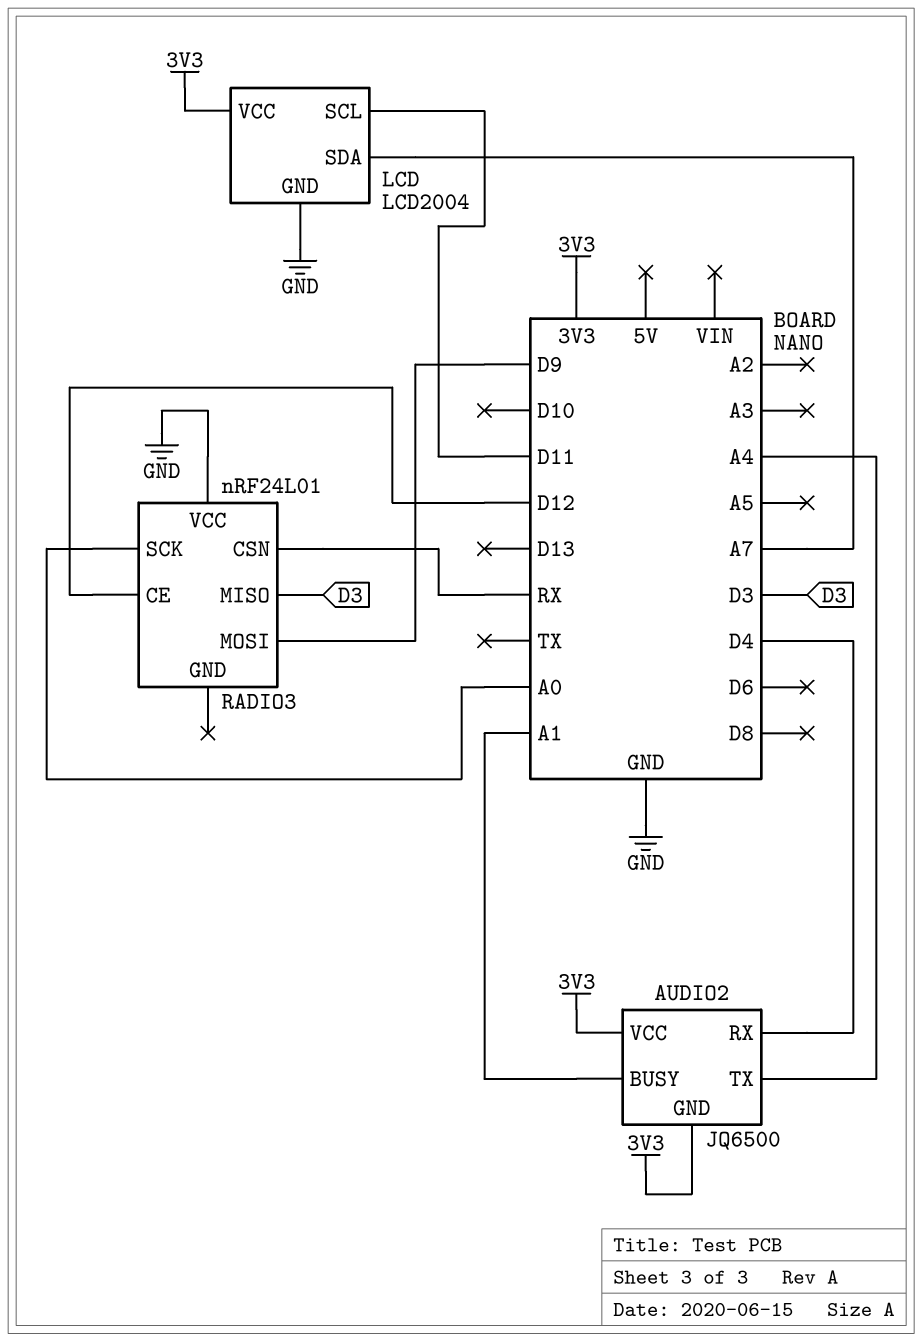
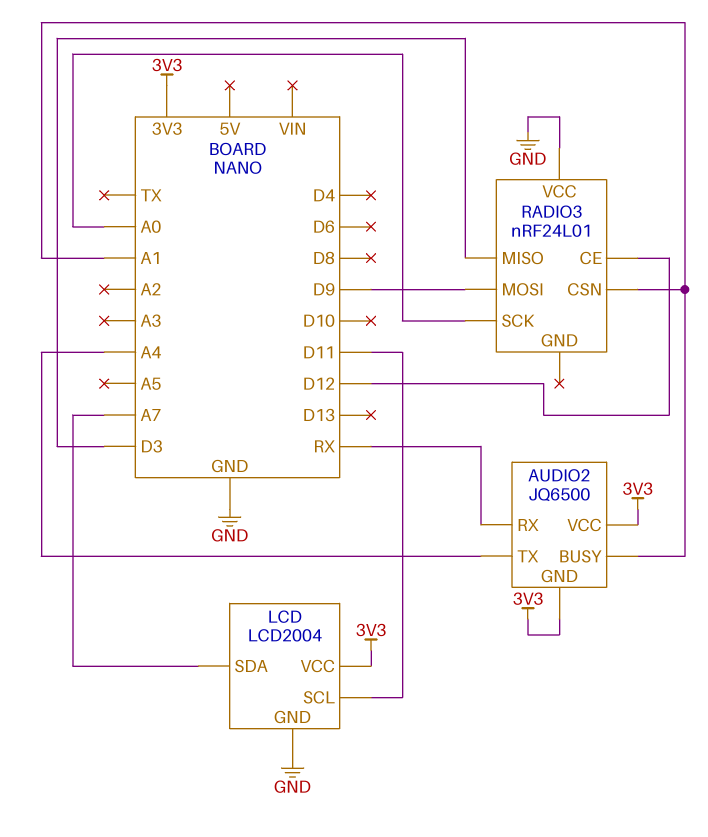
AUDIO2 pin RX: D4 -> RX
RADIO3 pin CSN: RX -> A1

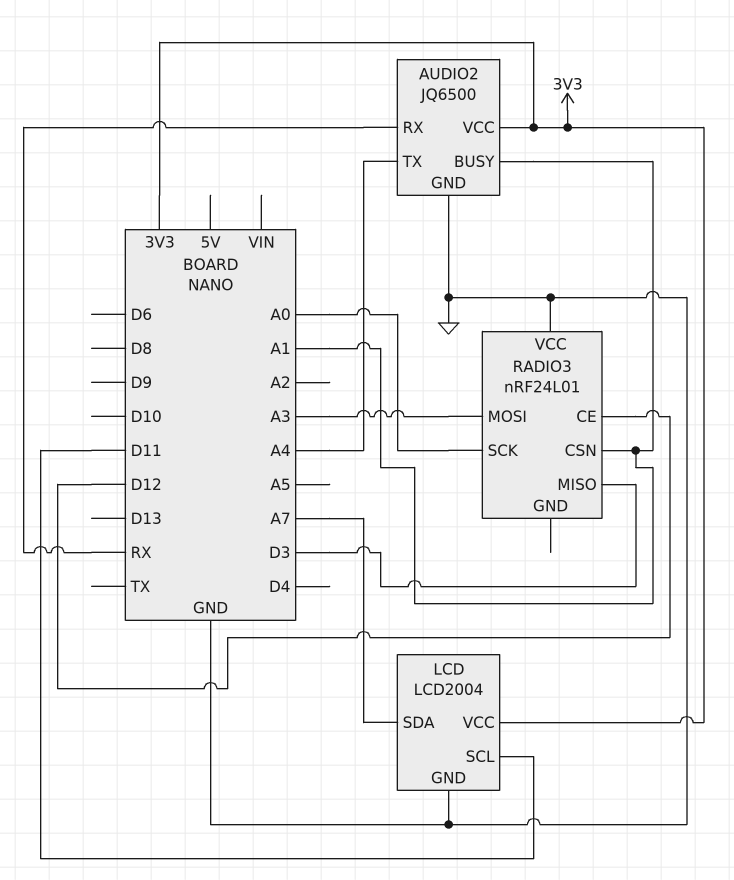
AUDIO2 pin GND: 3V3 -> GND
RADIO3 pin MOSI: D9 -> A3

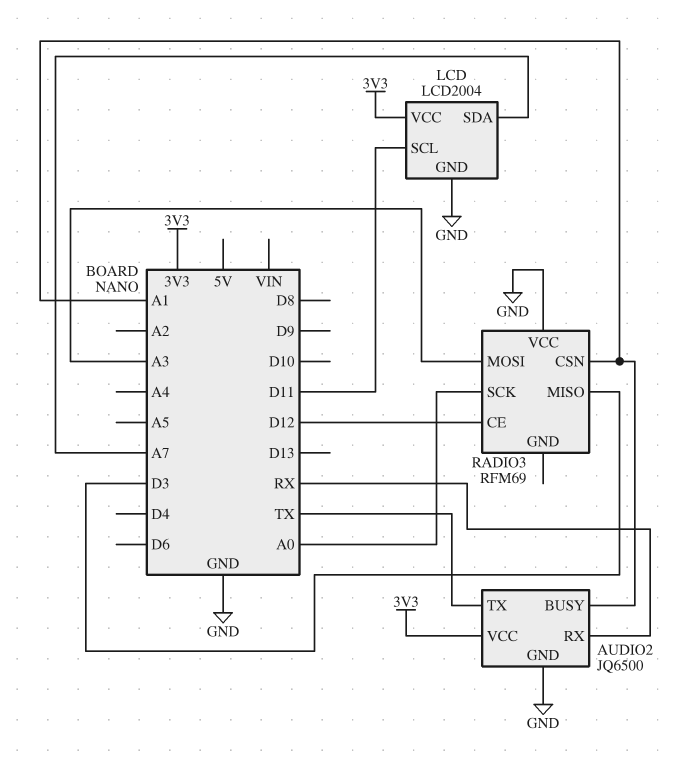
AUDIO2 pin TX: A4 -> TX
RADIO3: nRF24L01 -> RFM69

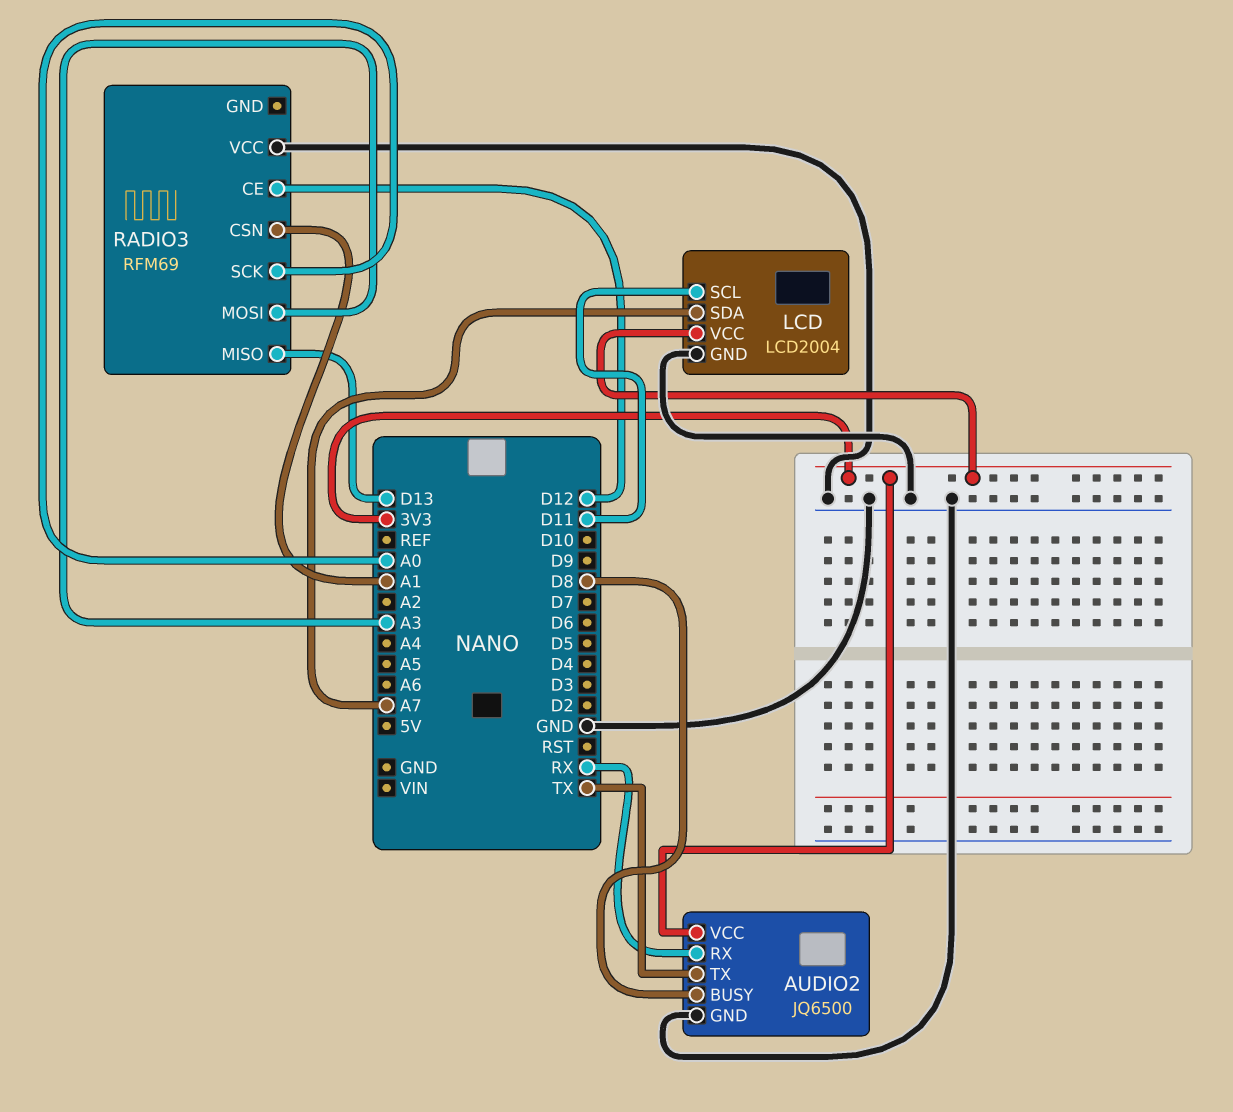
AUDIO2 pin BUSY: A1 -> D8
RADIO3 pin MISO: D3 -> D13

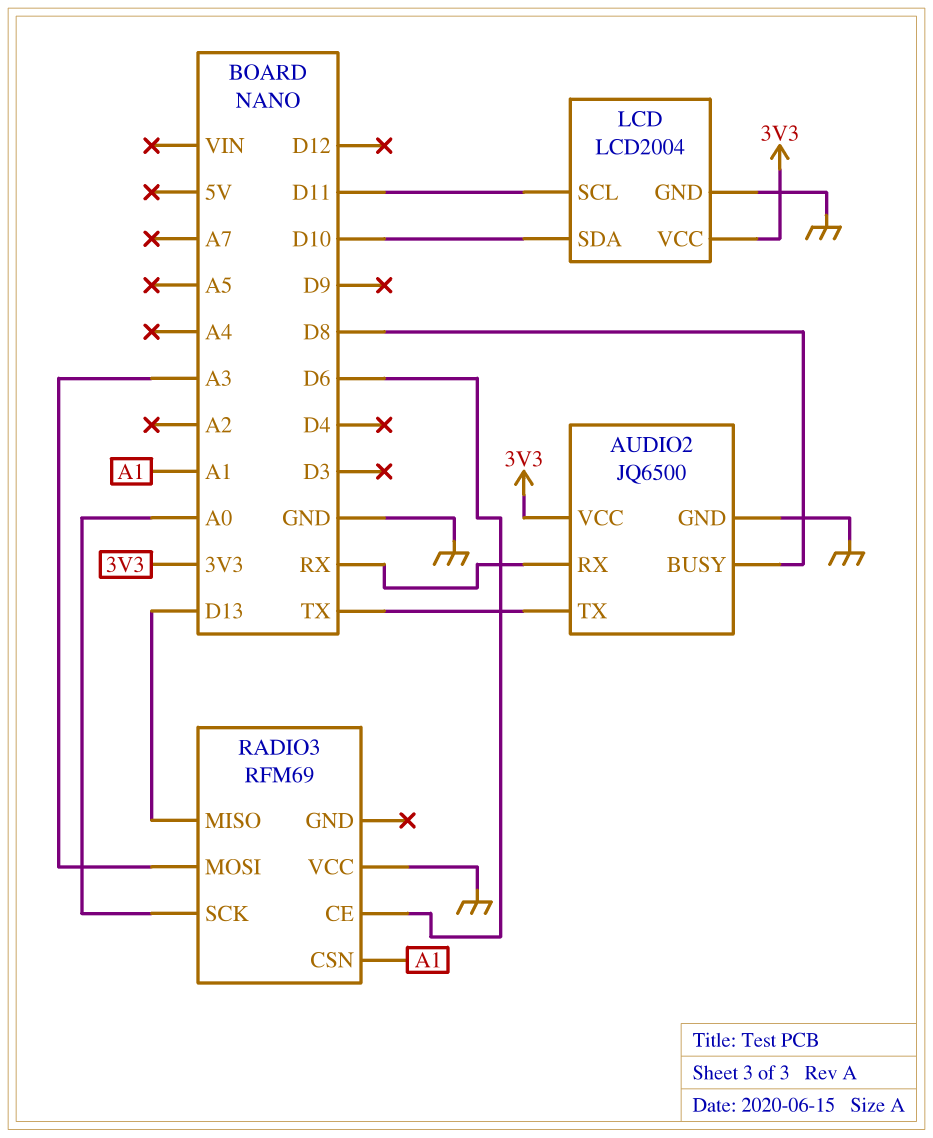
LCD pin SDA: A7 -> D10
RADIO3 pin CE: D12 -> D6

